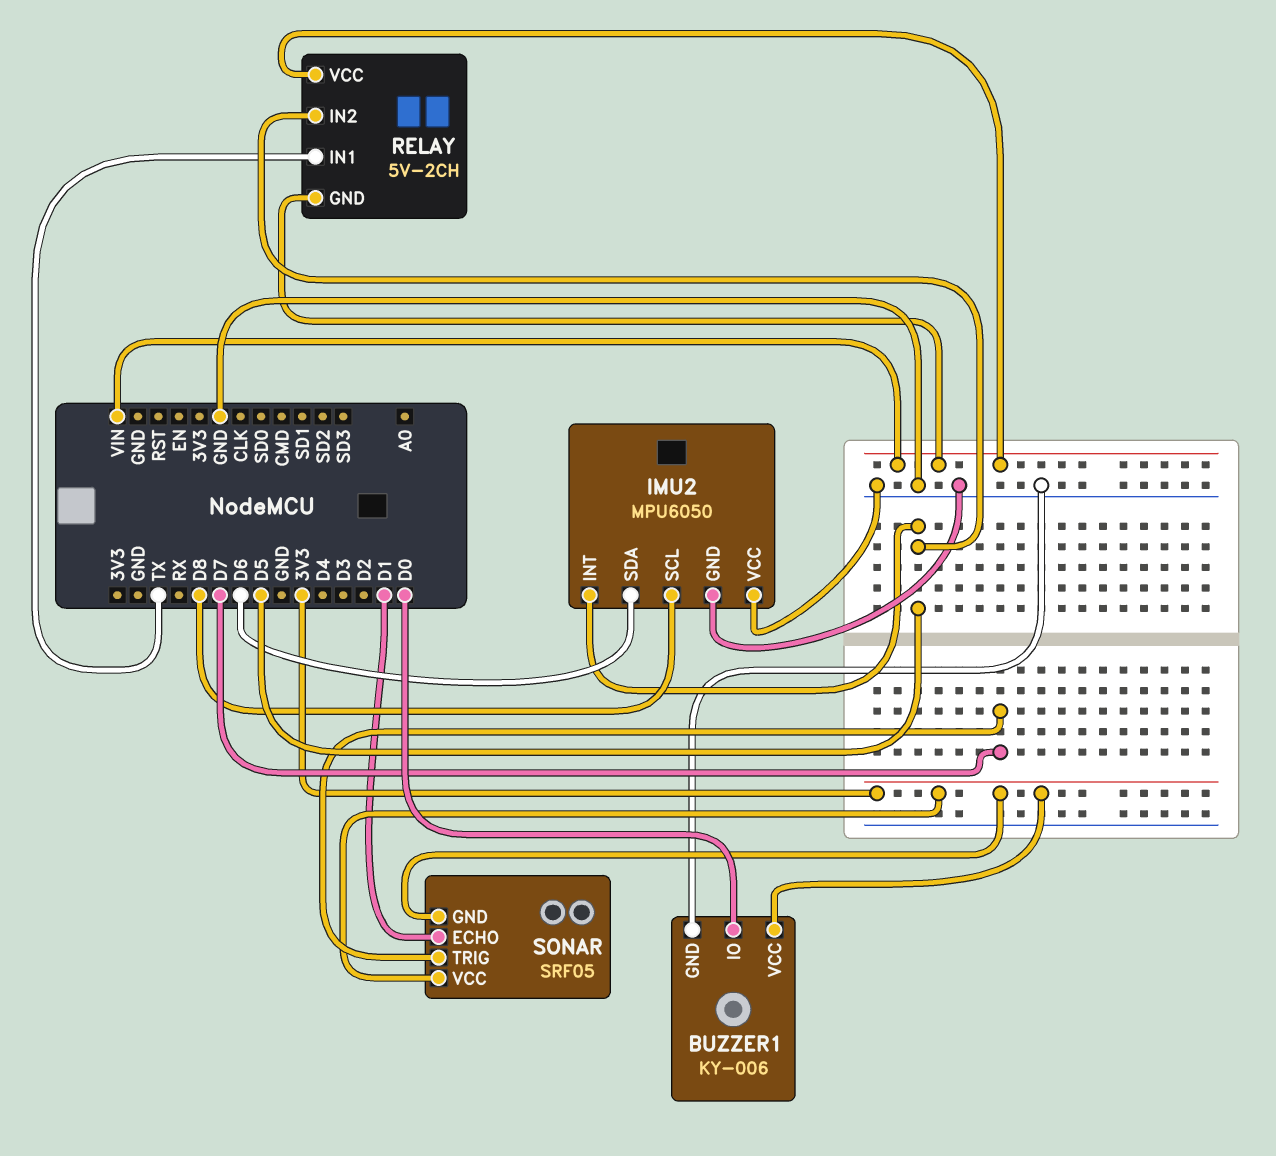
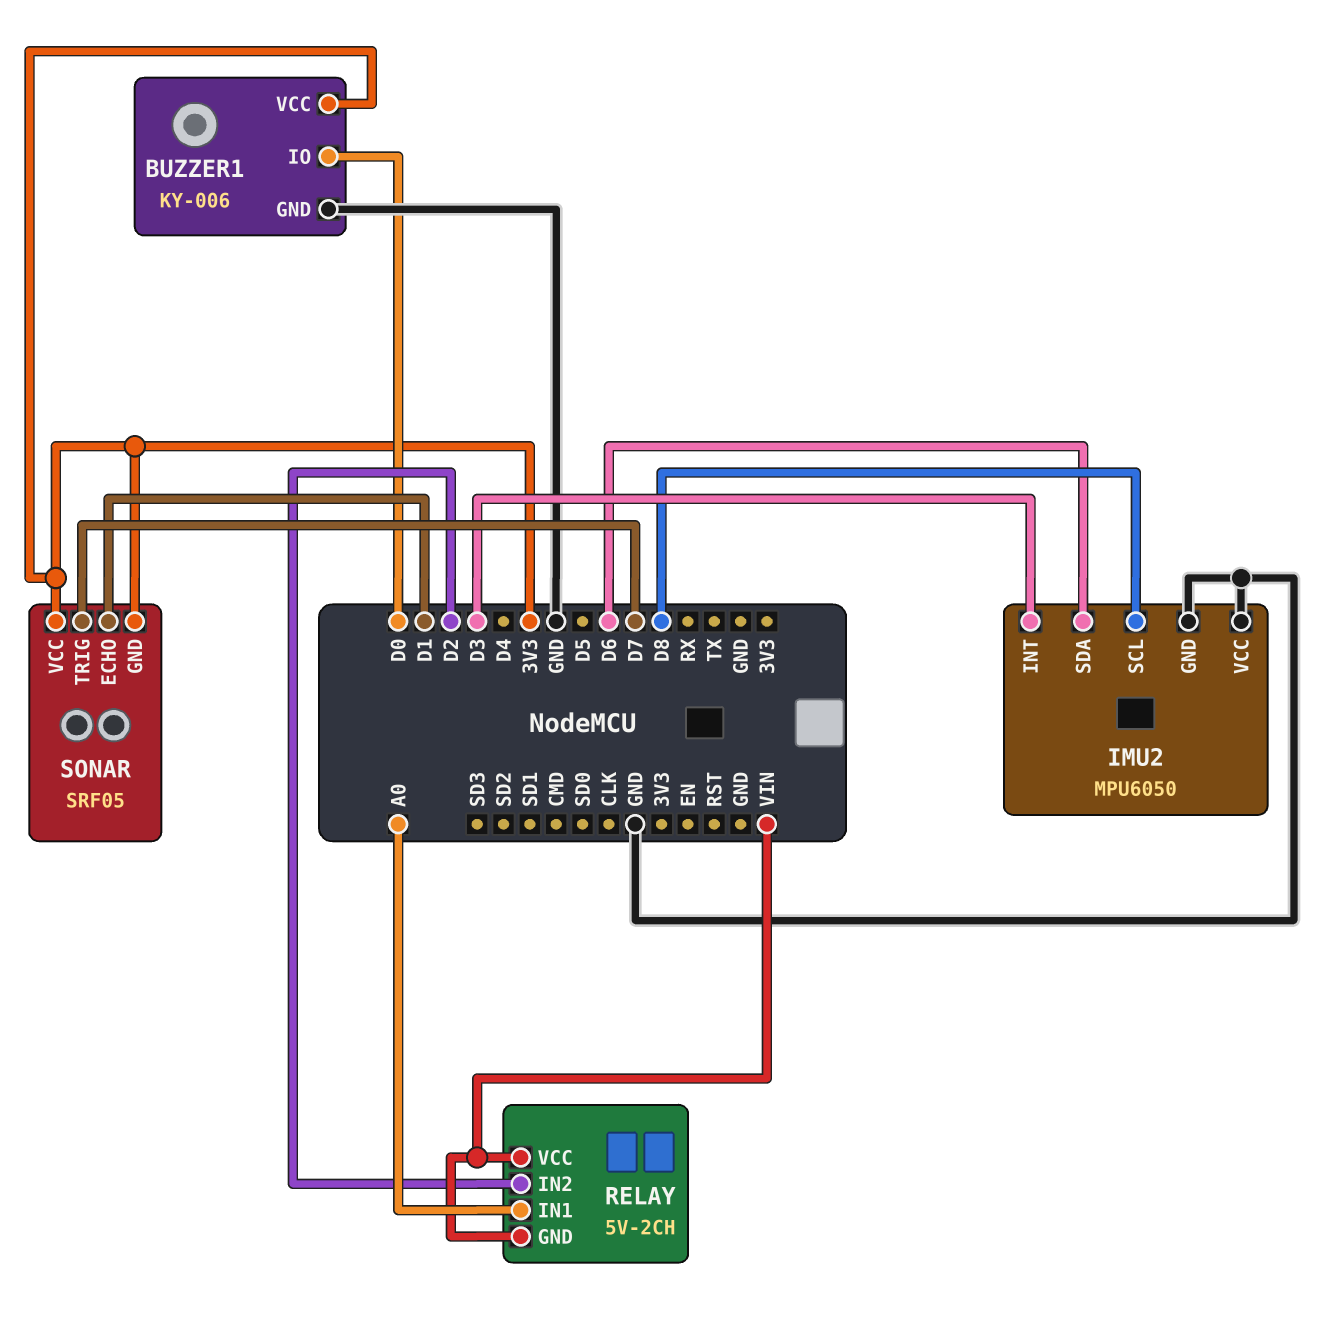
IMU2 pin INT: D5 -> D3
RELAY pin IN1: TX -> A0
RELAY pin IN2: D5 -> D2

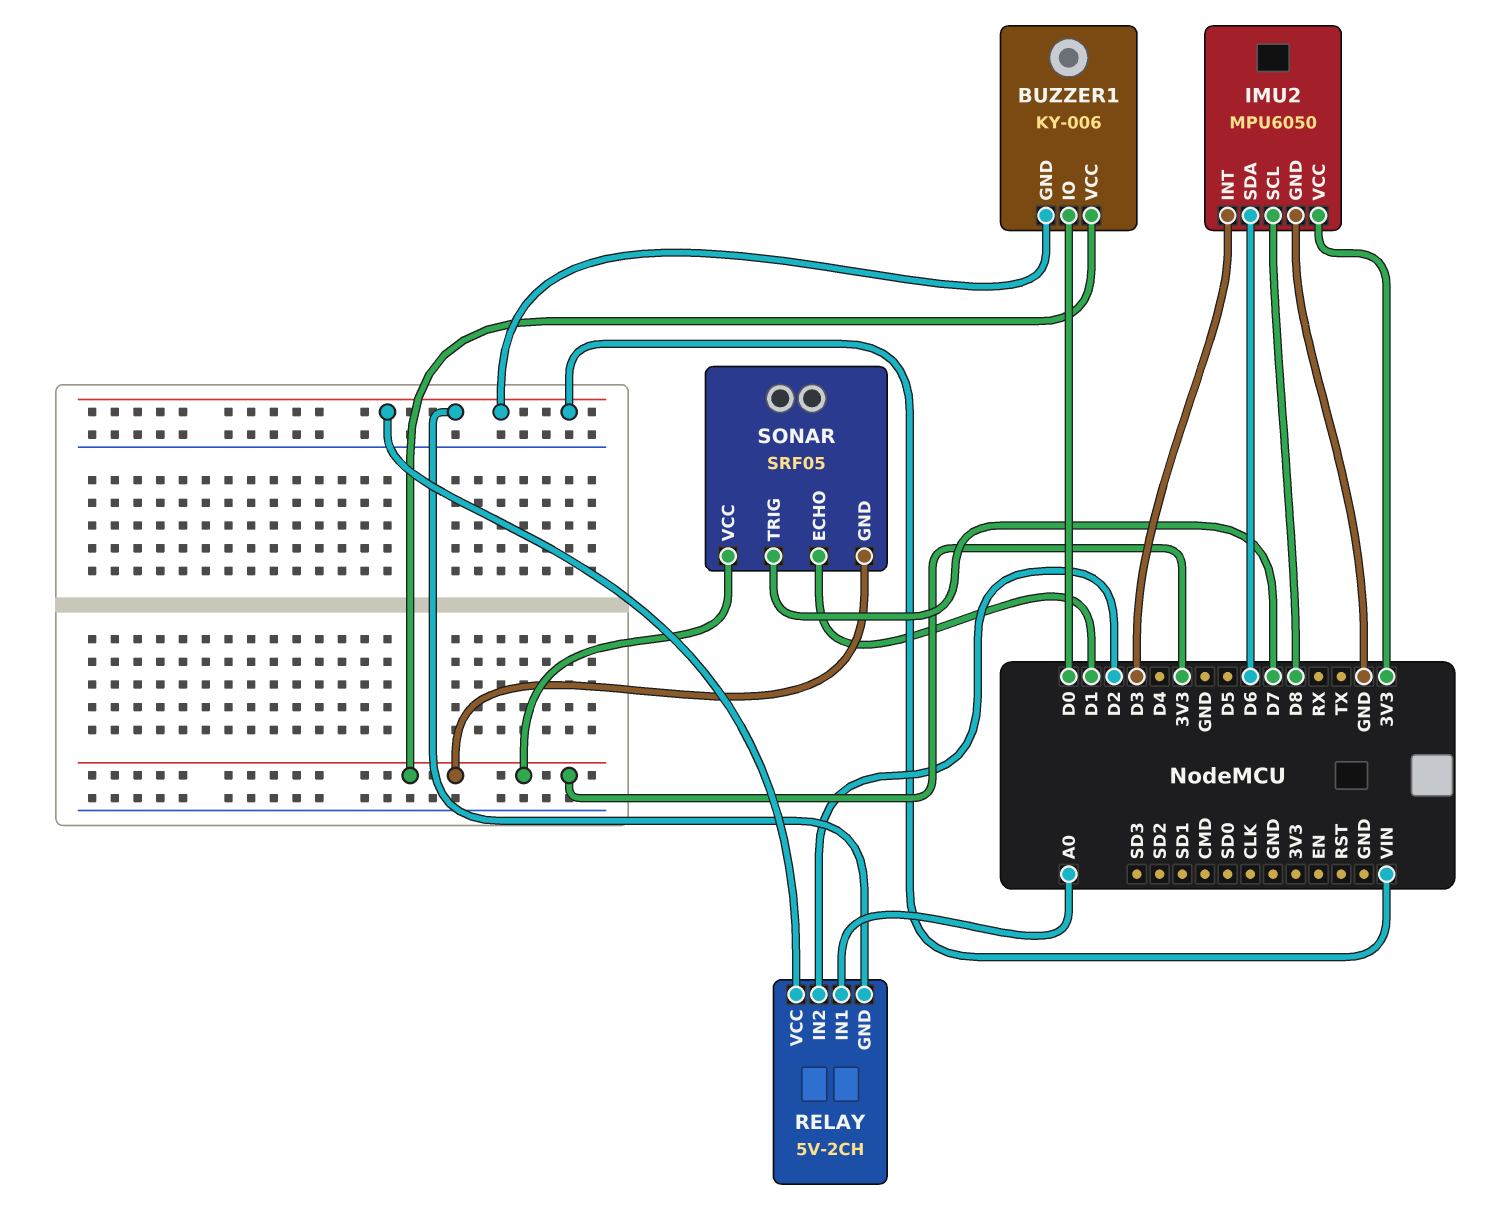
BUZZER1 pin GND: GND -> VIN
IMU2 pin VCC: GND -> 3V3

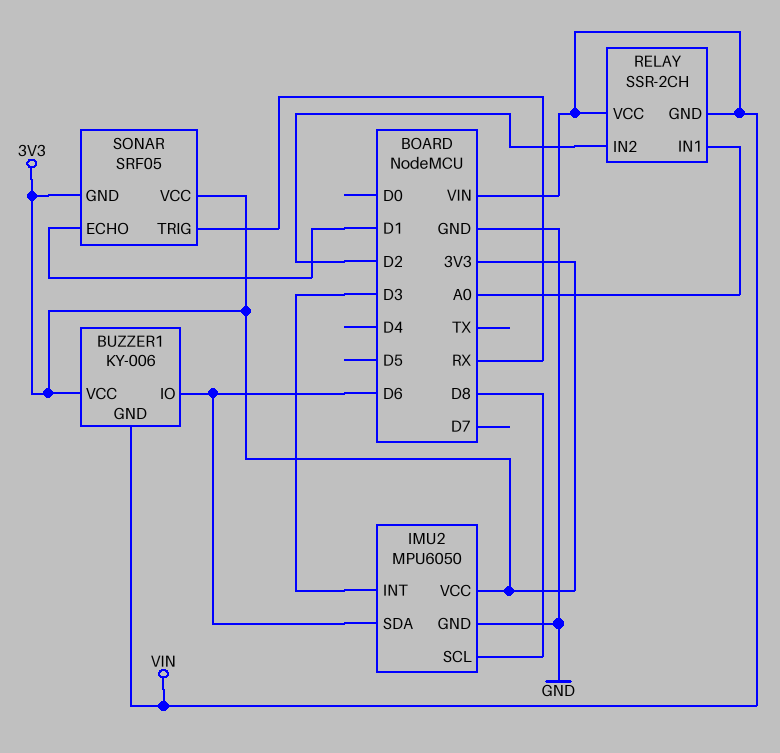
BUZZER1 pin IO: D0 -> D6
RELAY: 5V-2CH -> SSR-2CH
SONAR pin TRIG: D7 -> RX

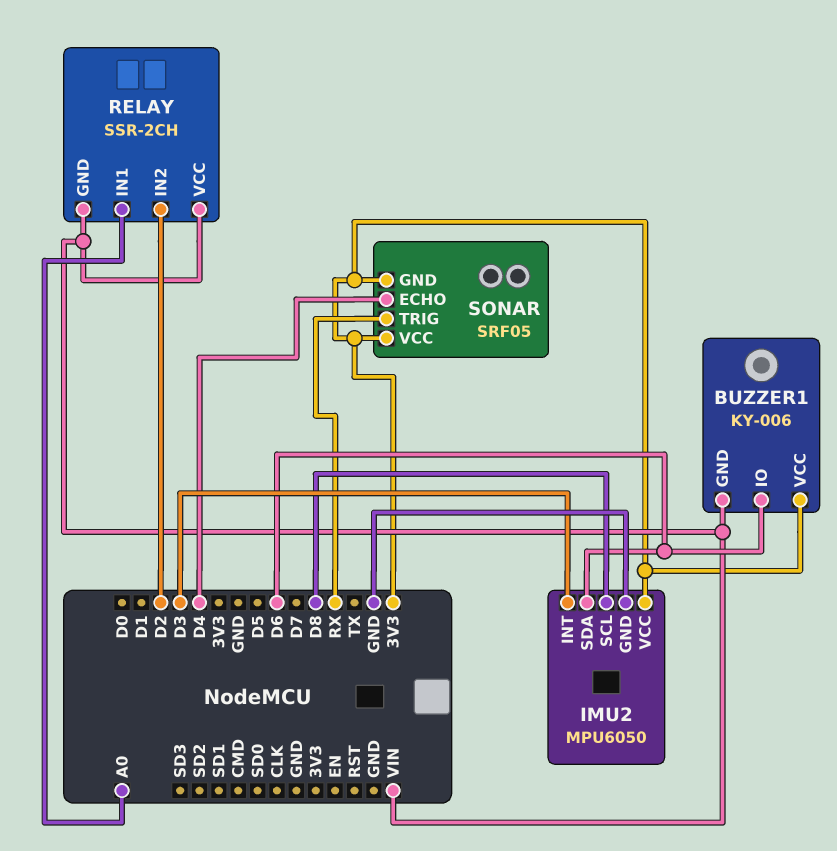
SONAR pin ECHO: D1 -> D4

